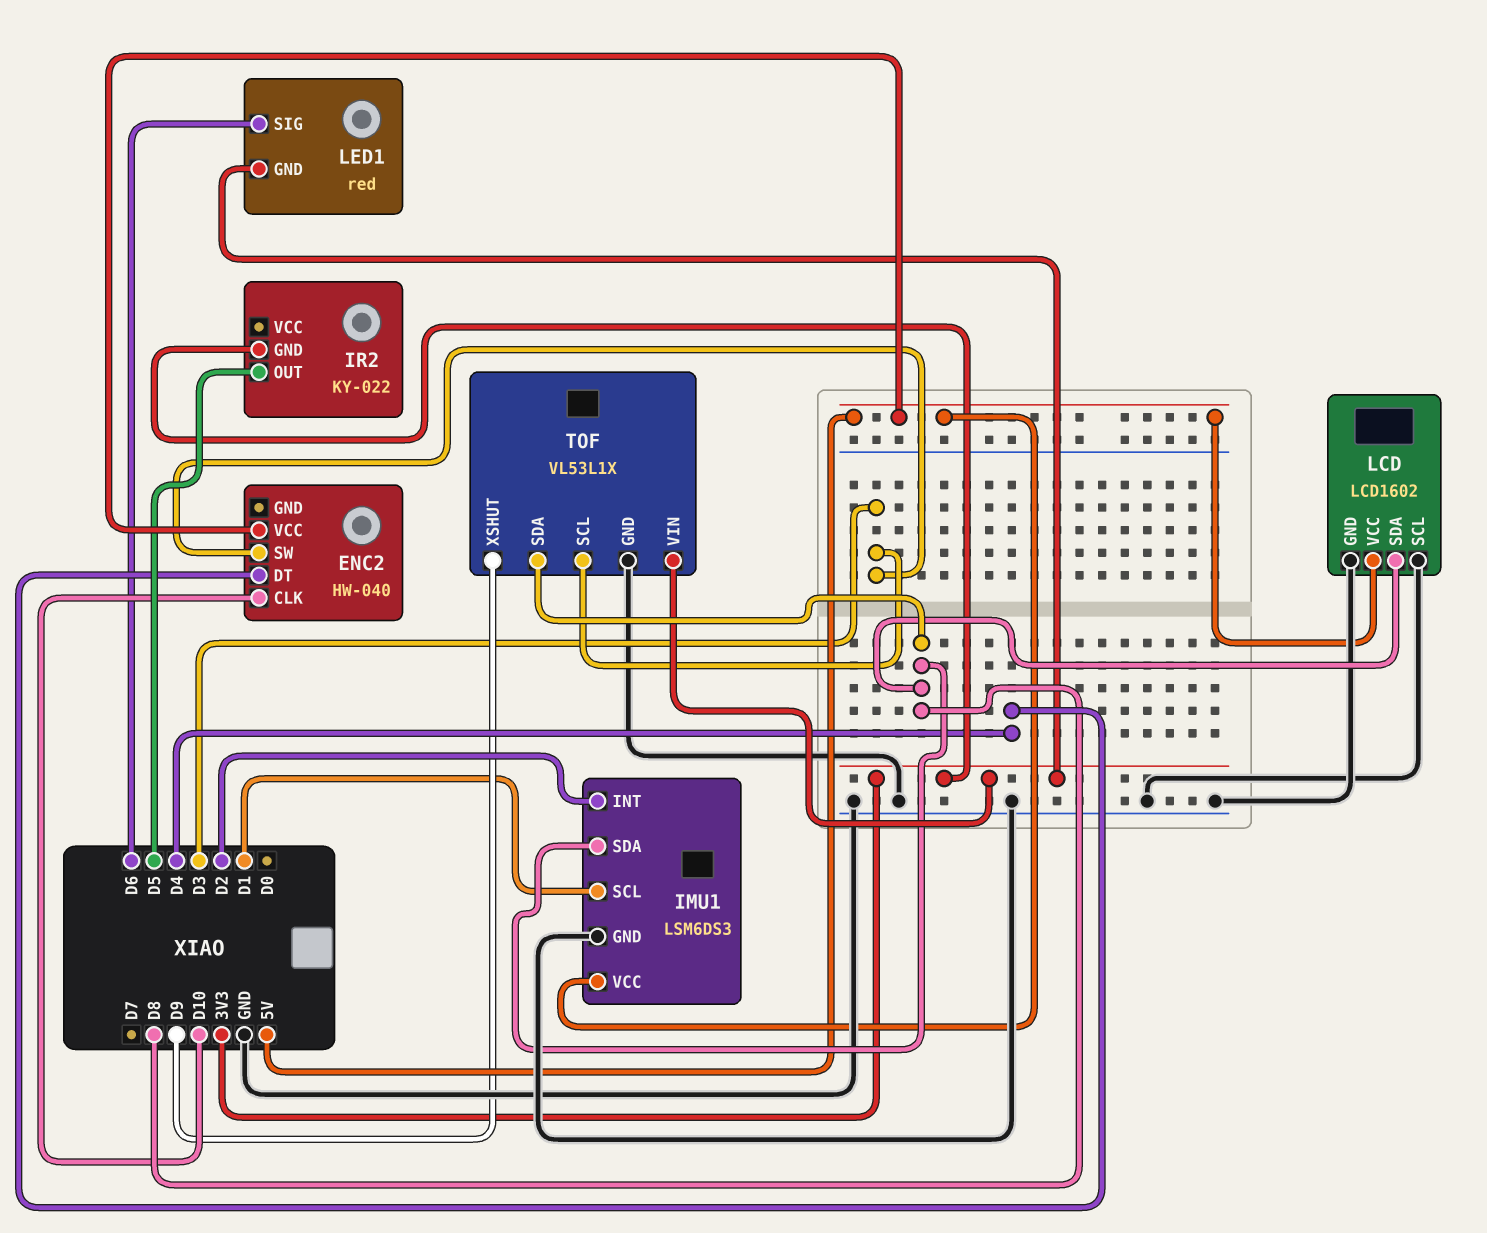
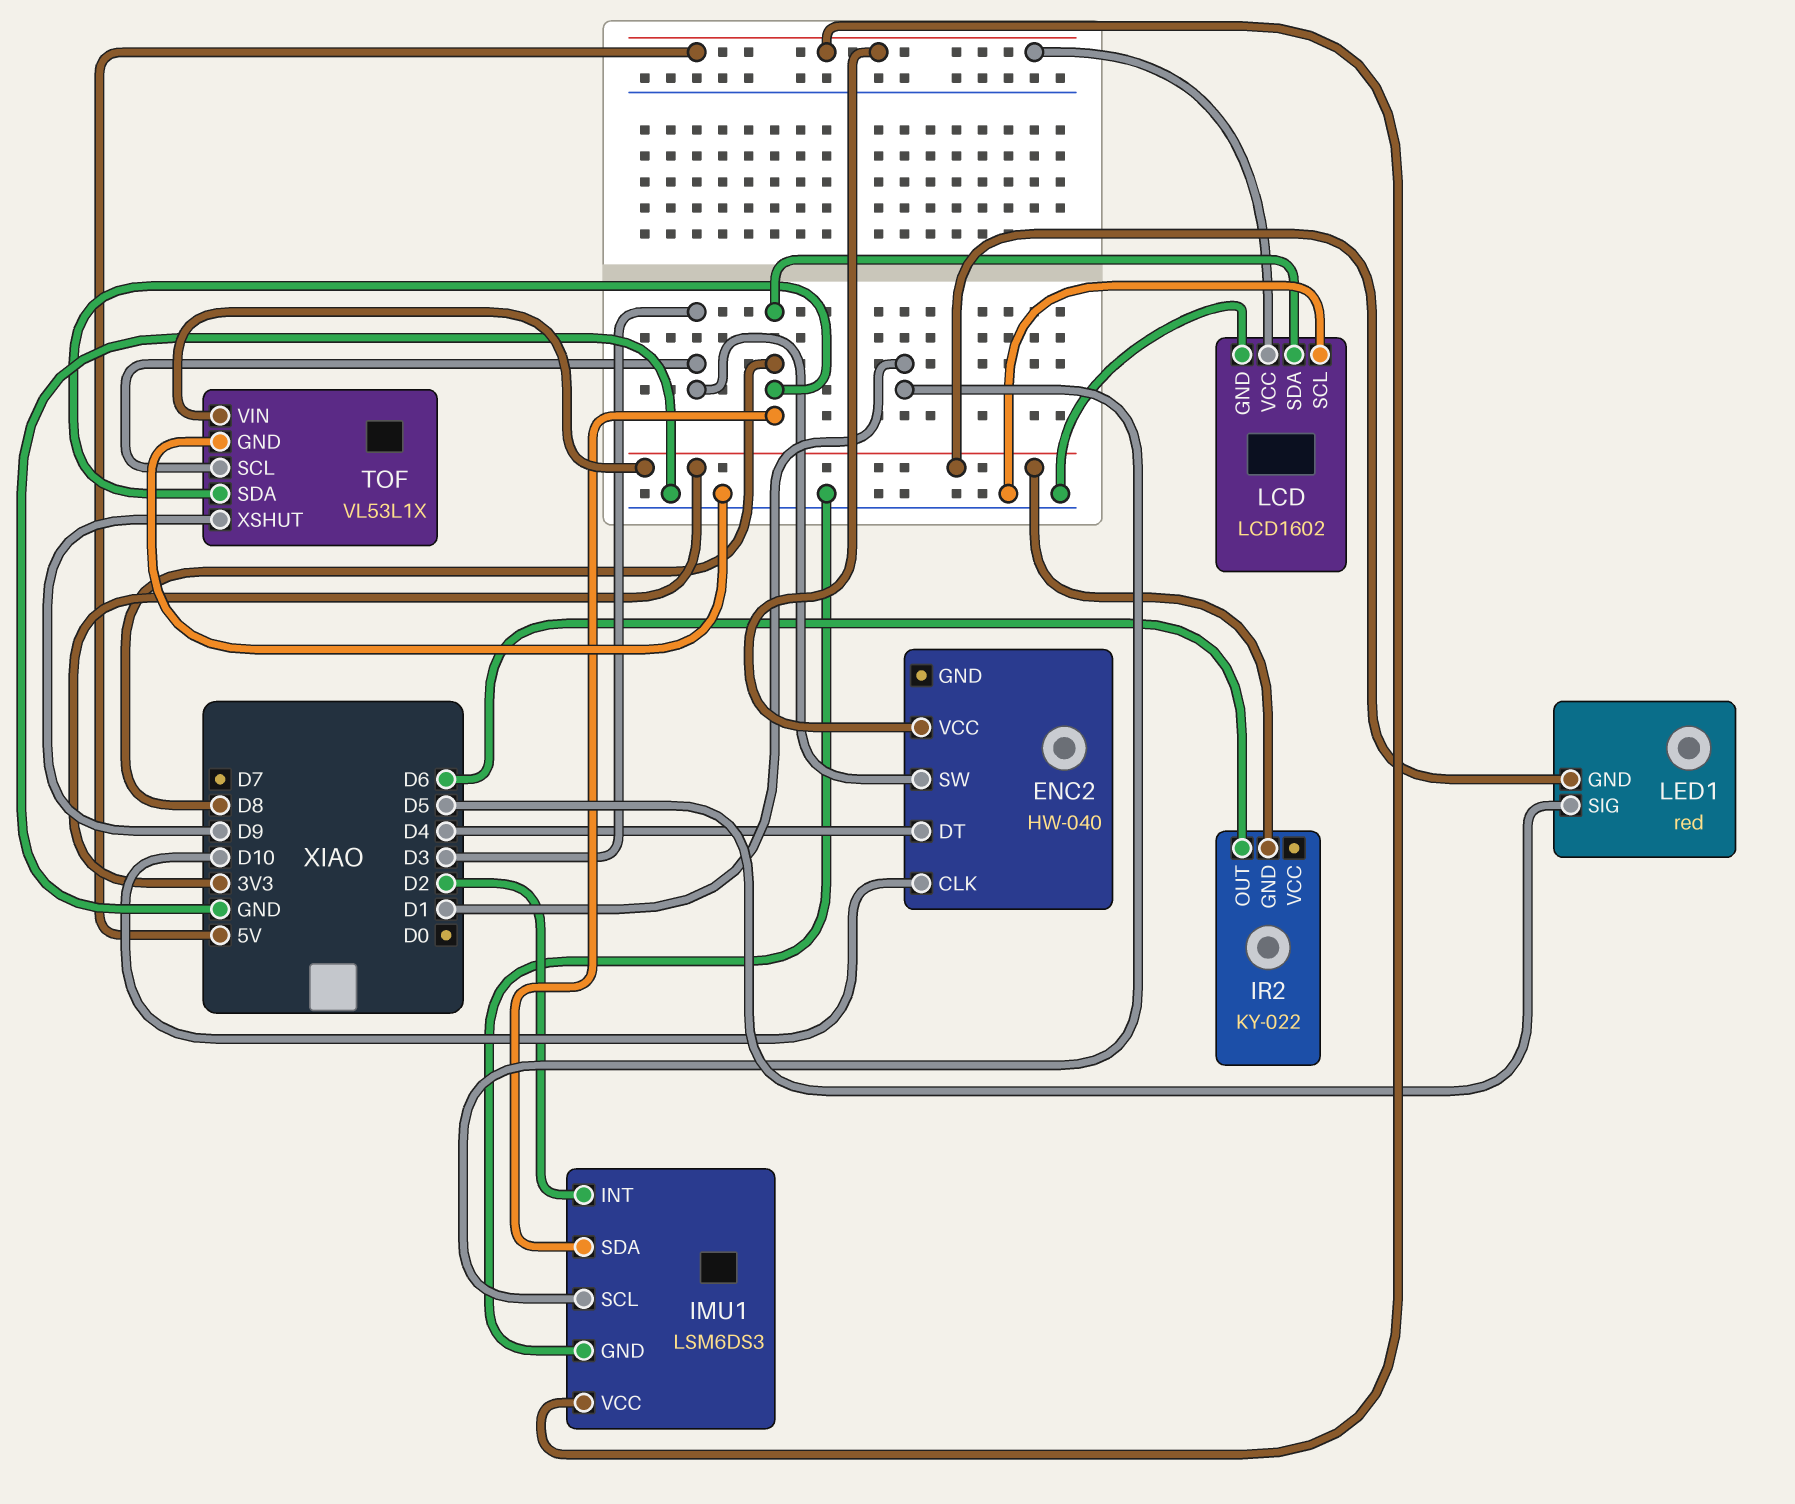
IR2 pin OUT: D5 -> D6
LED1 pin SIG: D6 -> D5

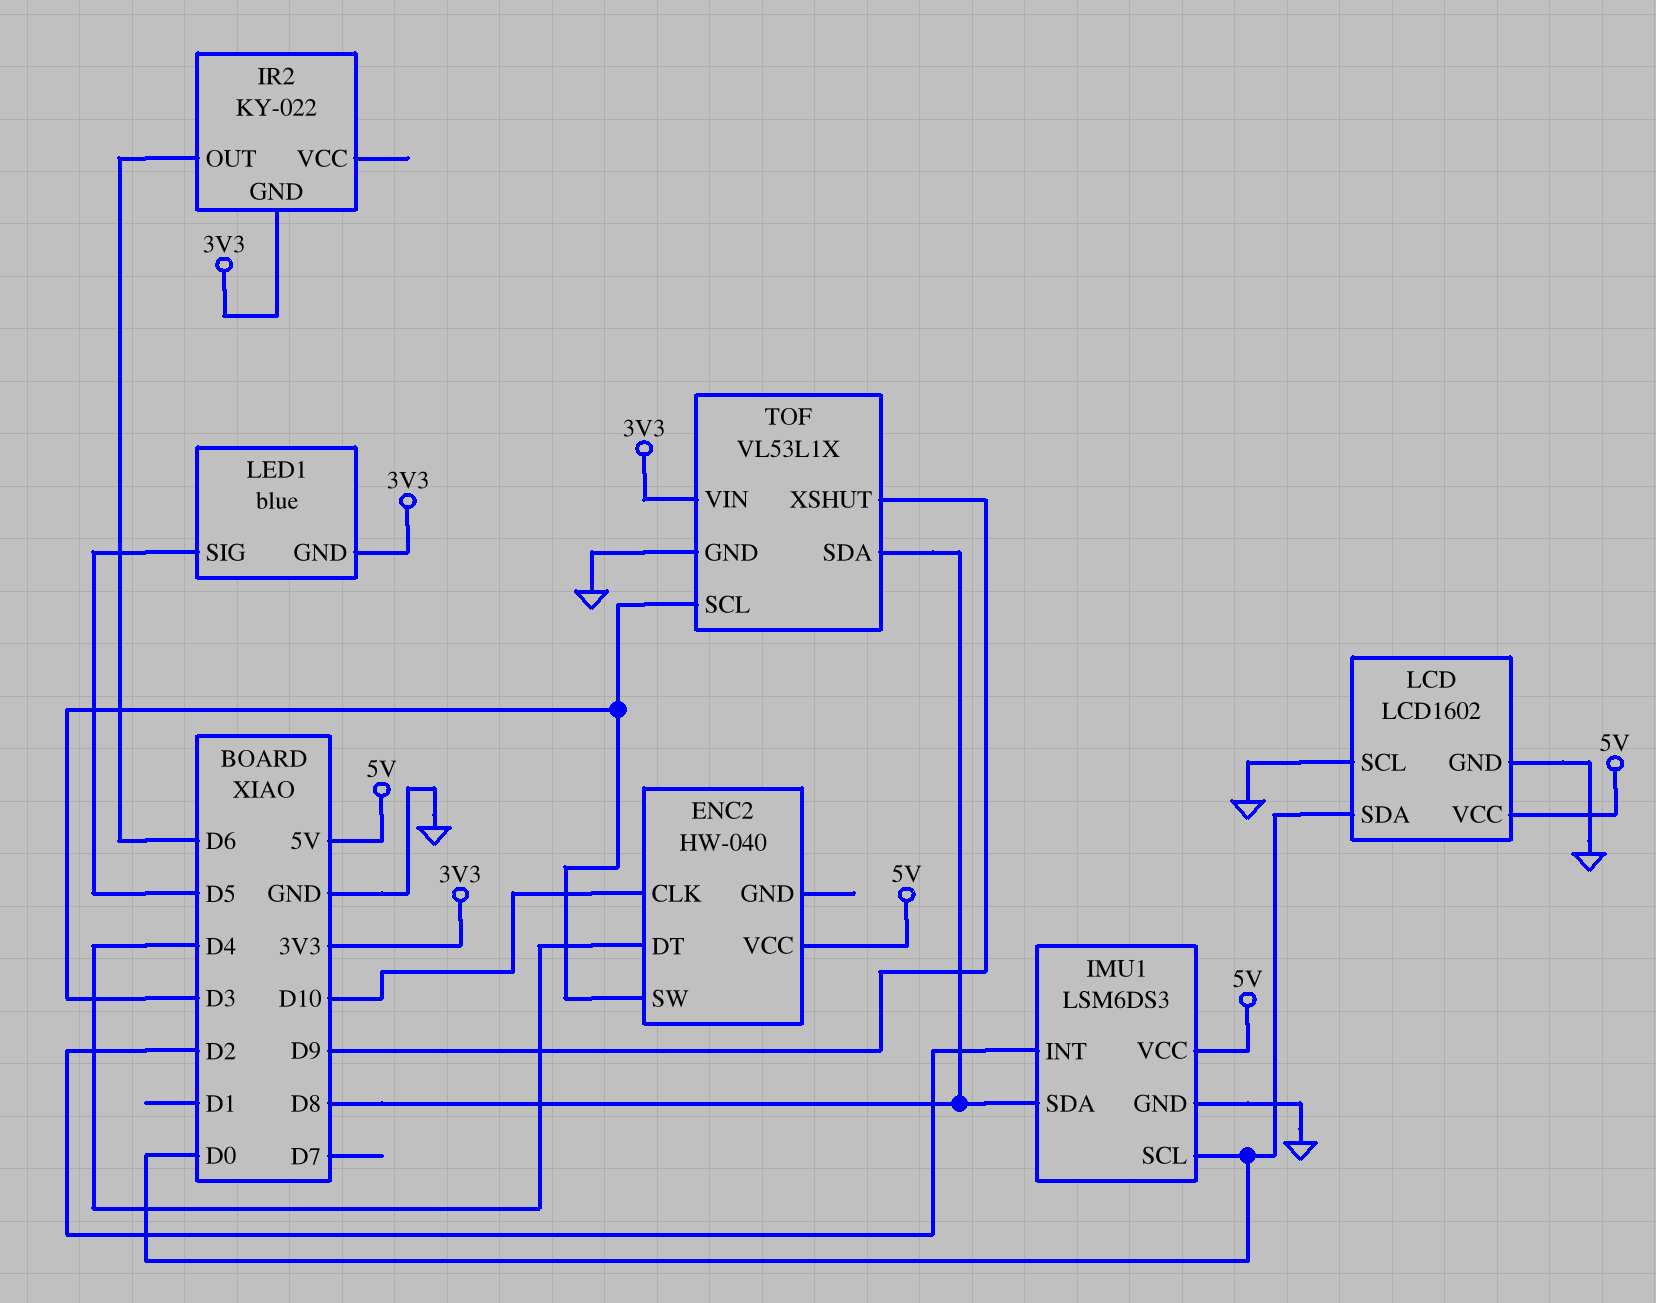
IMU1 pin SCL: D1 -> D0
LCD pin SDA: D8 -> D0
LED1: red -> blue

